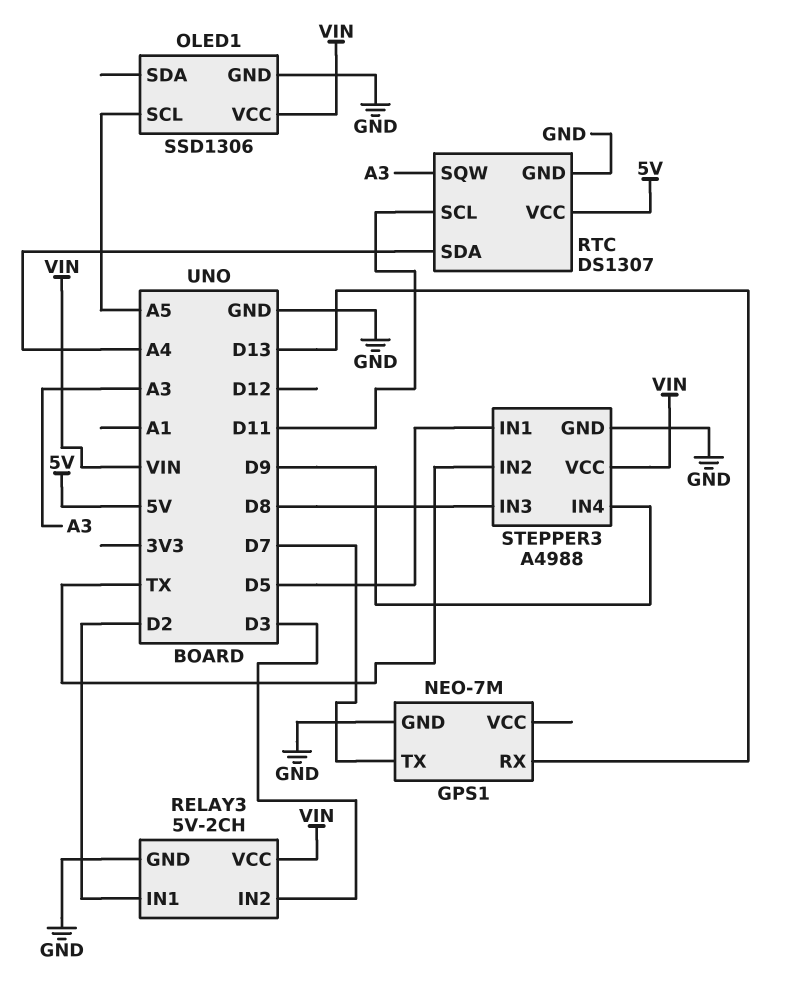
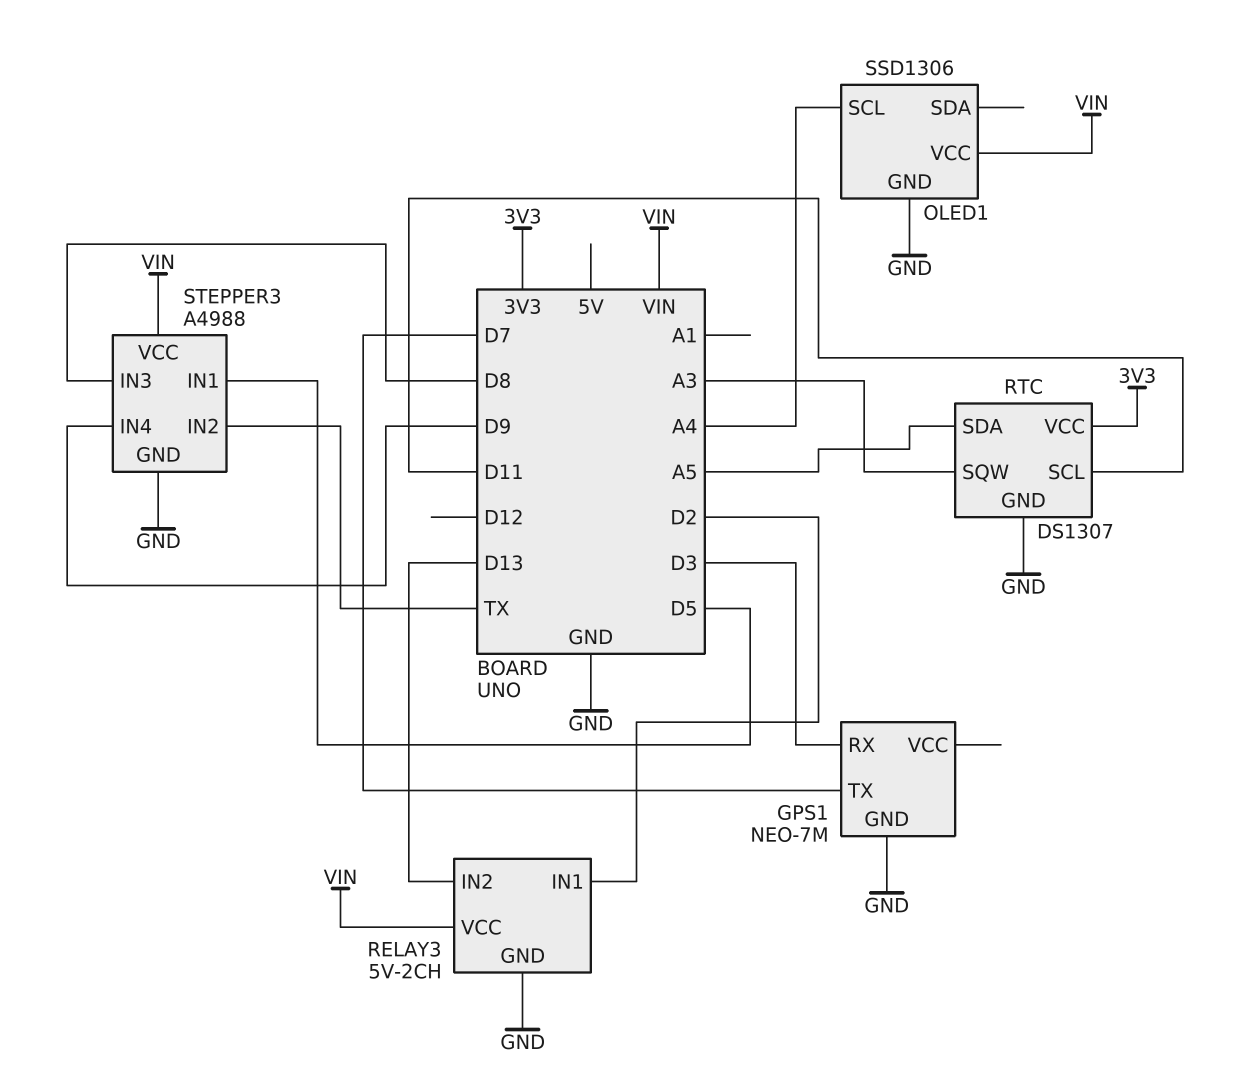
GPS1 pin RX: D13 -> D3
OLED1 pin SCL: A5 -> A4
RELAY3 pin IN2: D3 -> D13
RTC pin SDA: A4 -> A5
RTC pin VCC: 5V -> 3V3

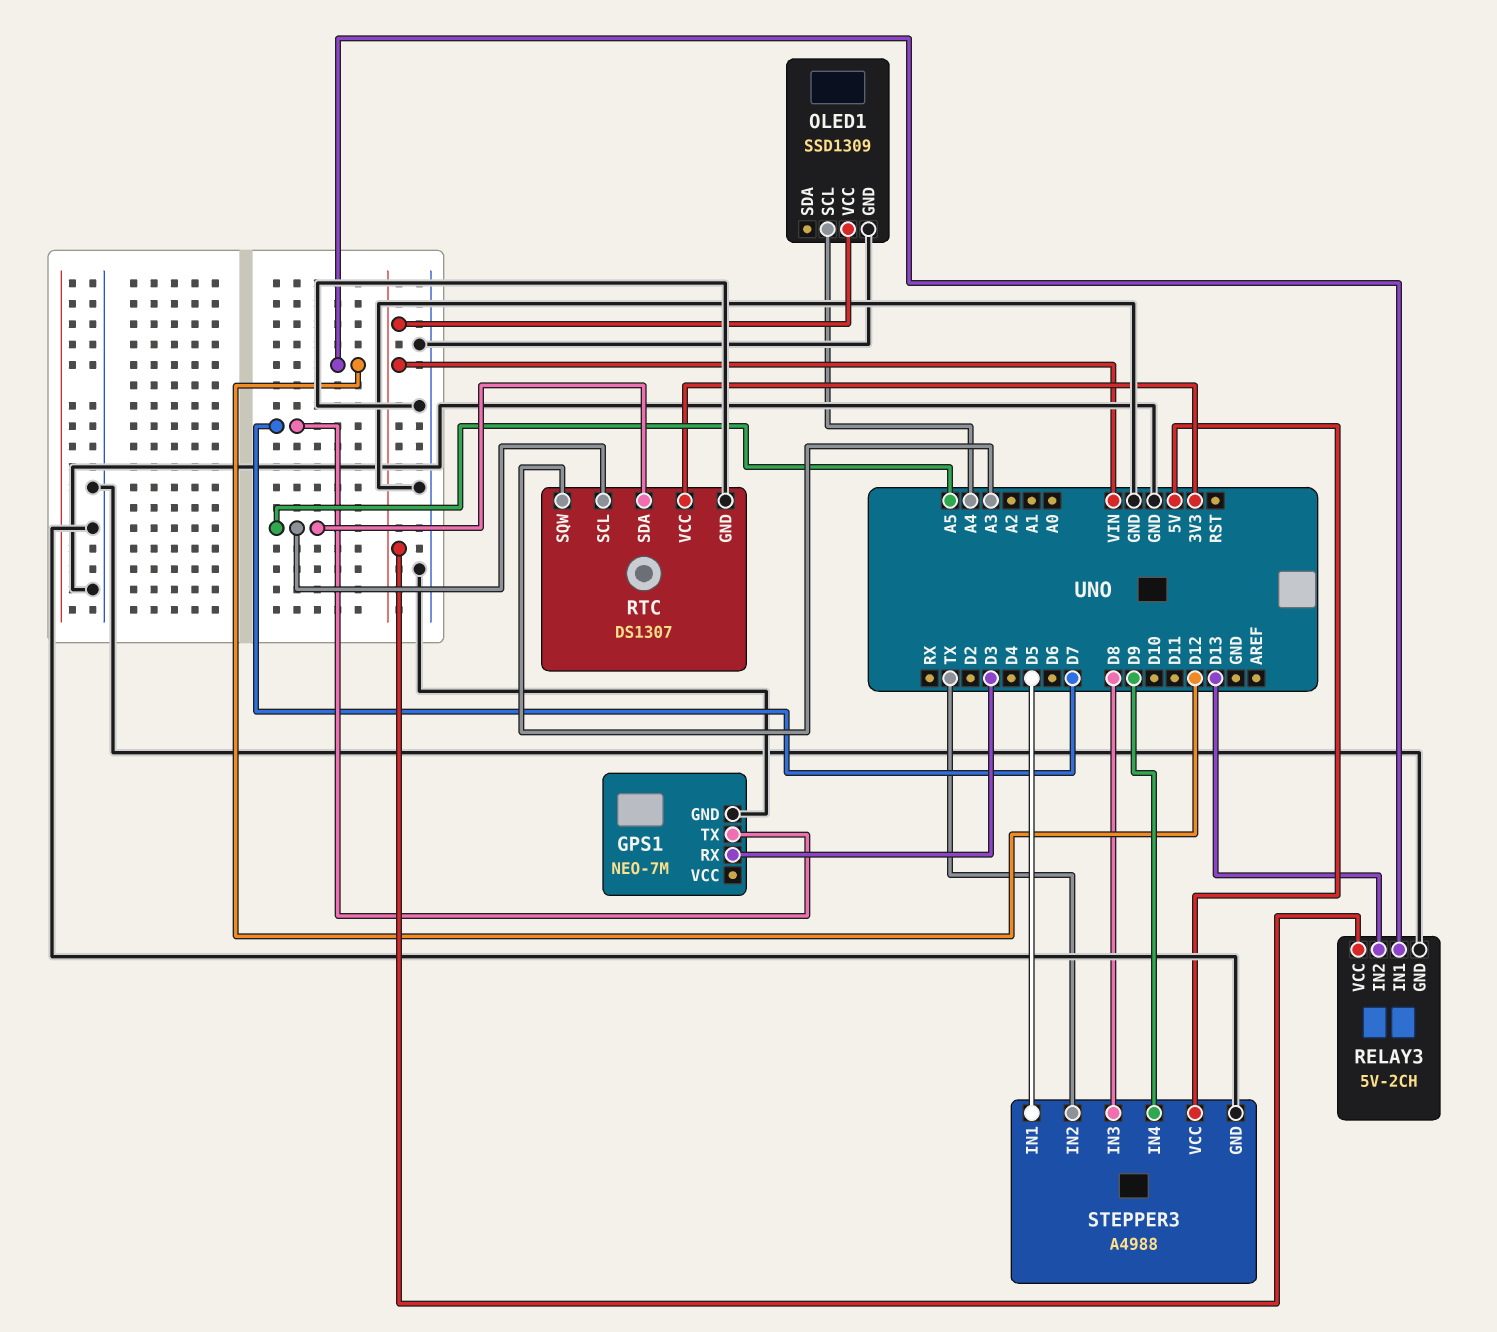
OLED1: SSD1306 -> SSD1309
RELAY3 pin IN1: D2 -> D12
RTC pin SCL: D11 -> A5
STEPPER3 pin VCC: VIN -> 5V

